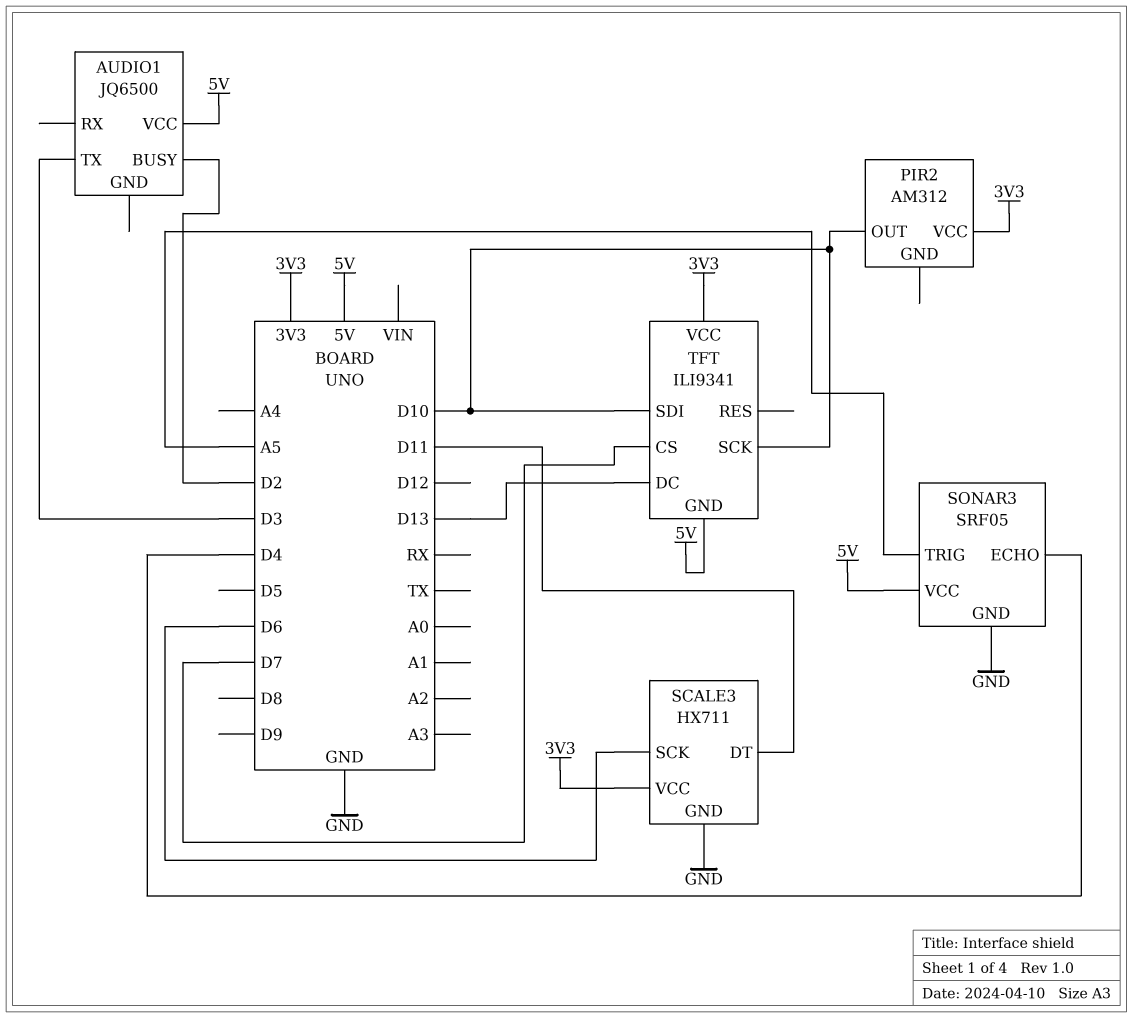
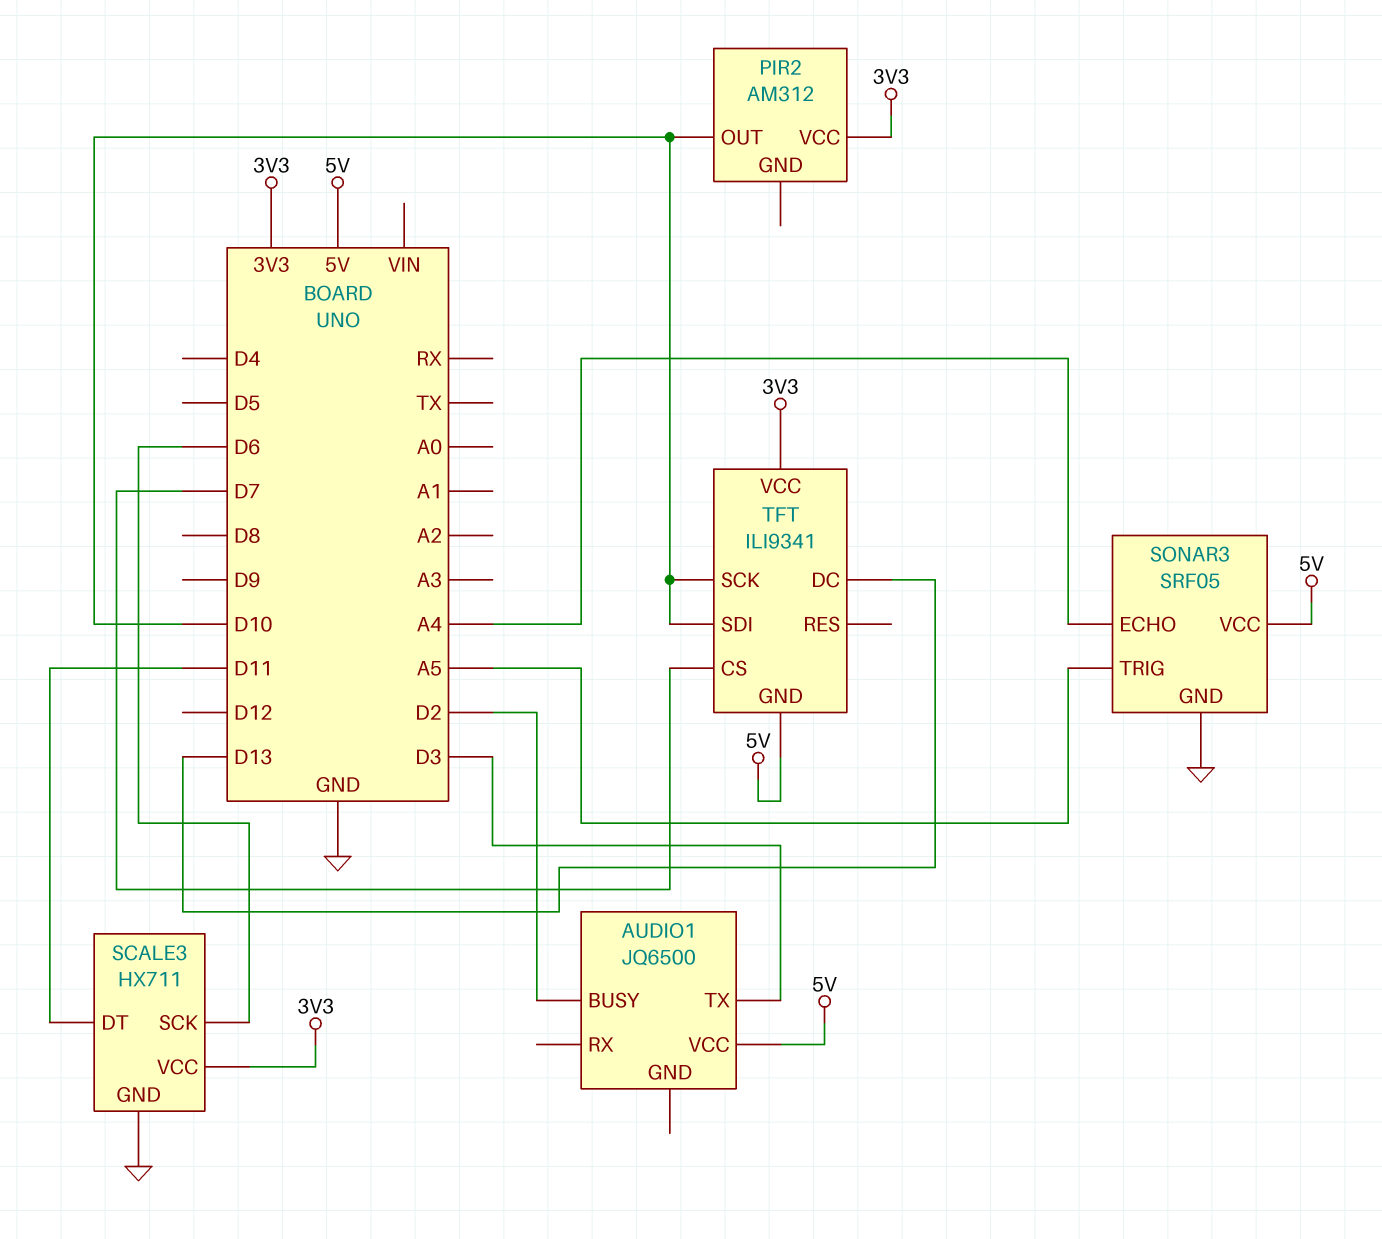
SONAR3 pin ECHO: D4 -> A4

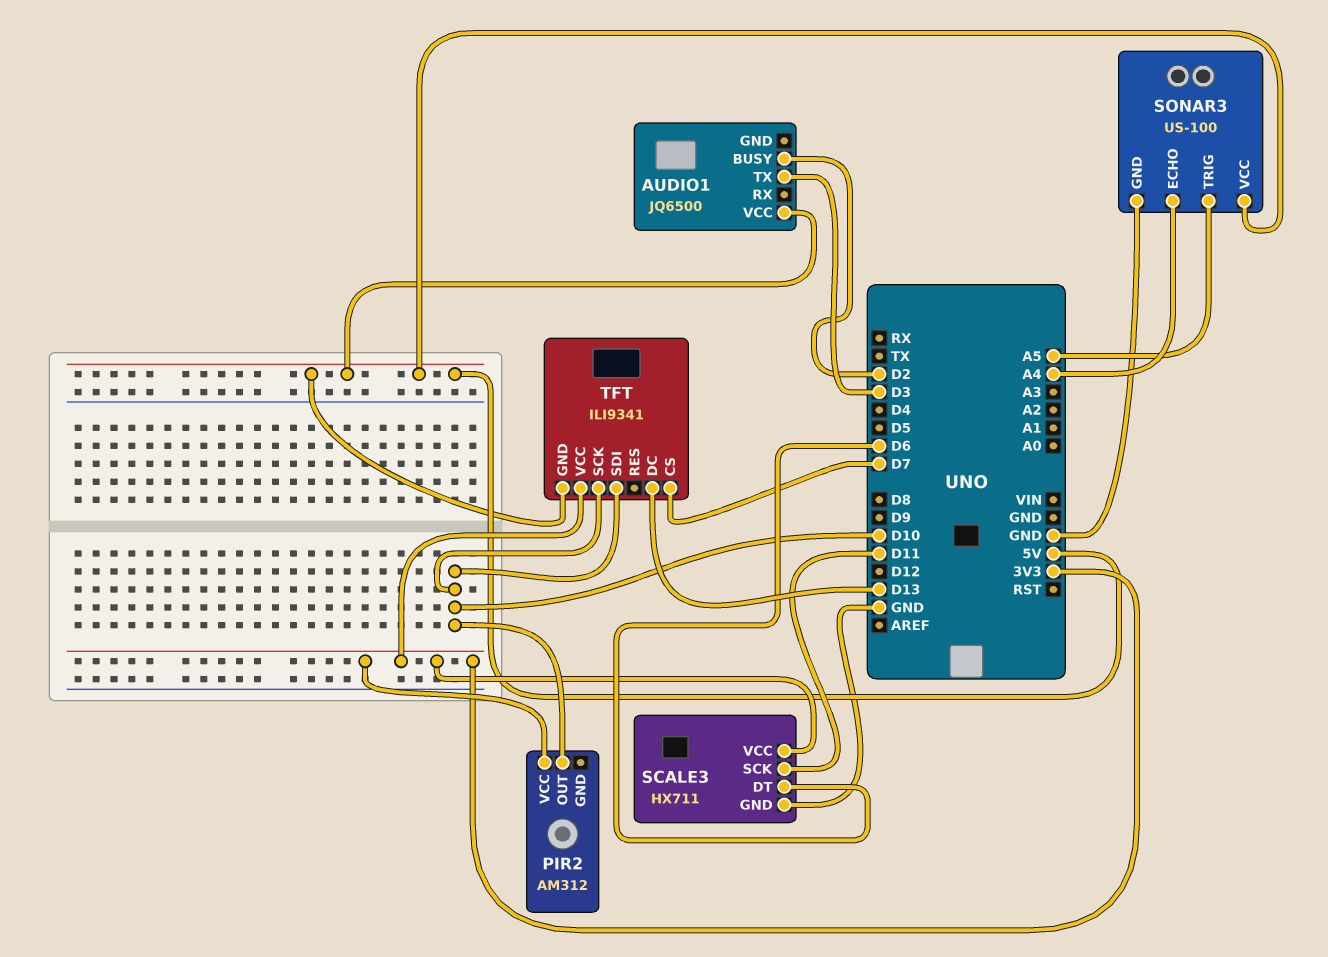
SCALE3 pin DT: D11 -> D6
SCALE3 pin SCK: D6 -> D11
SONAR3: SRF05 -> US-100

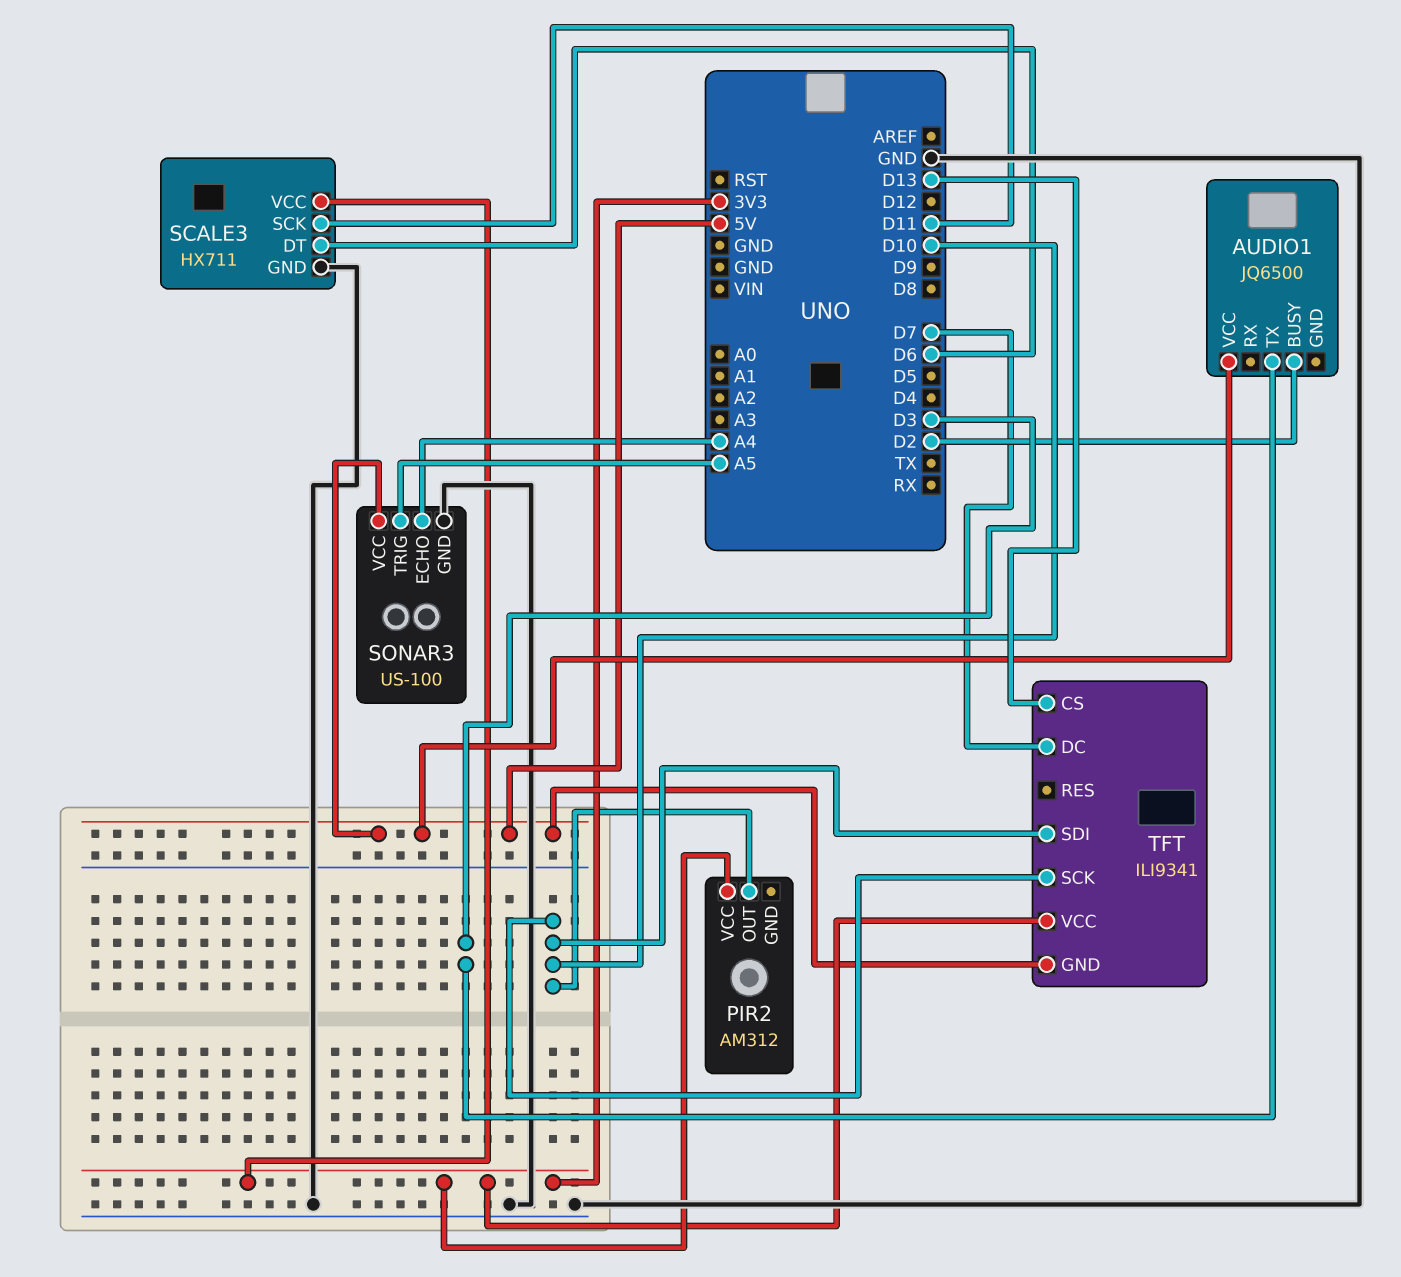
TFT pin CS: D7 -> D13
TFT pin DC: D13 -> D7

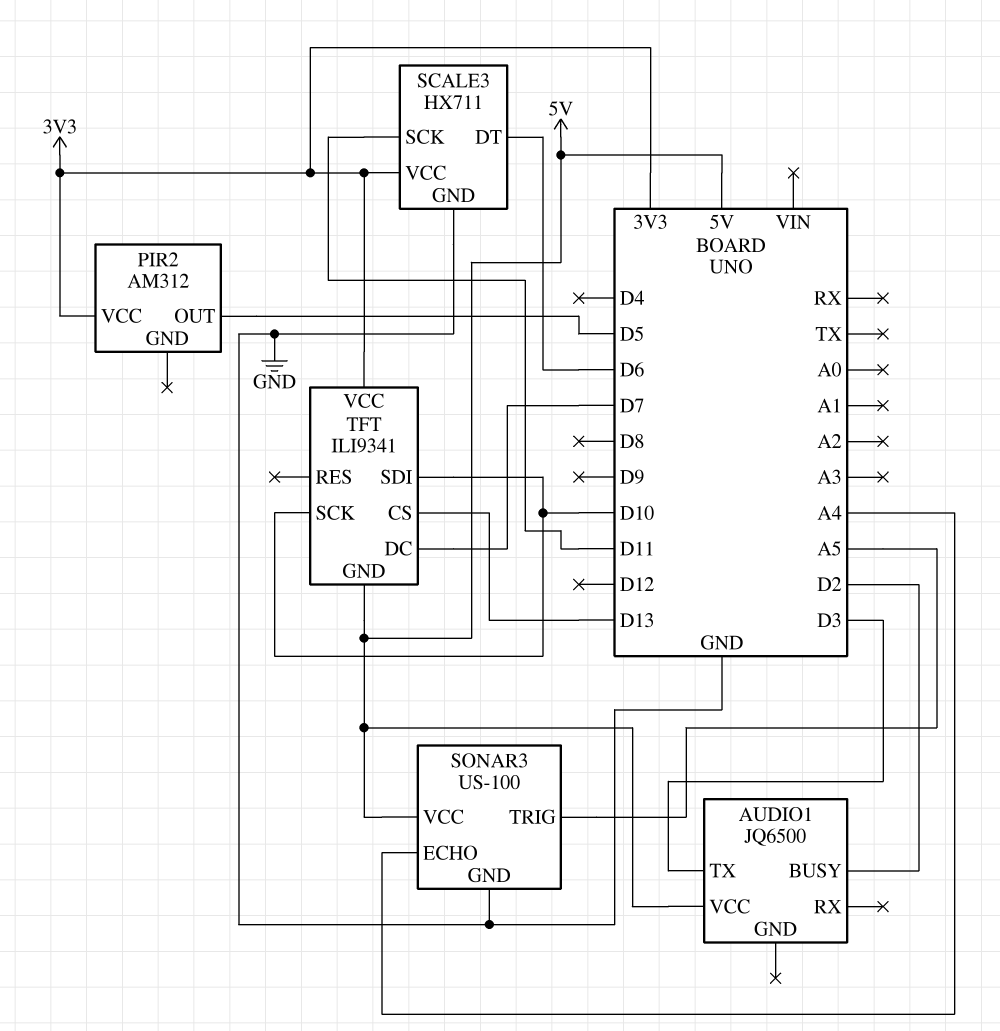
PIR2 pin OUT: D10 -> D5

